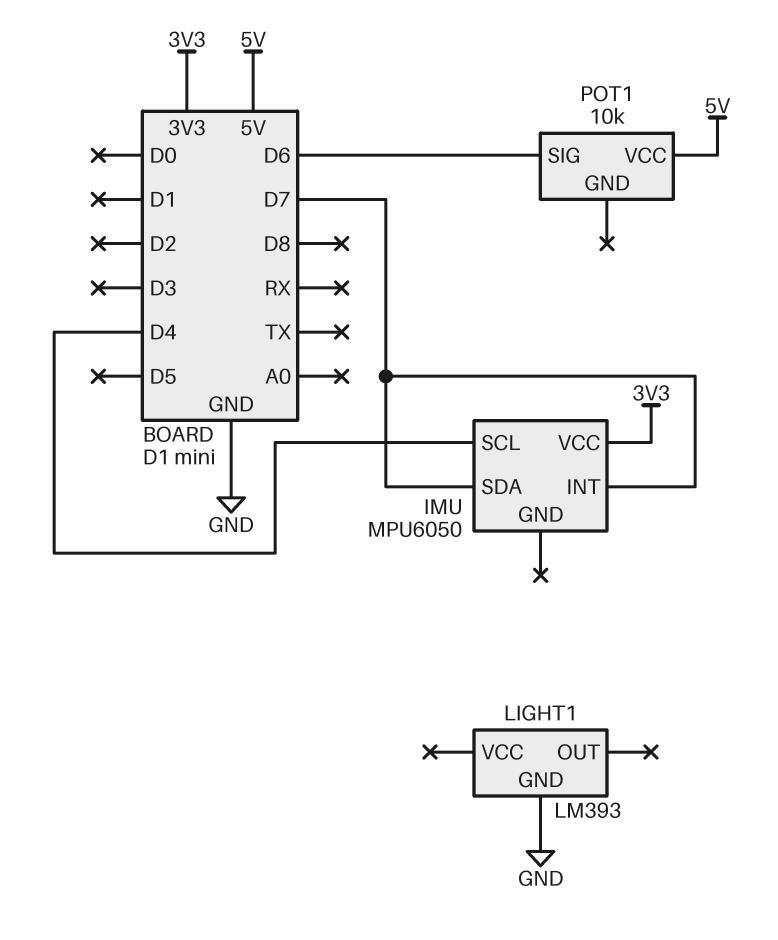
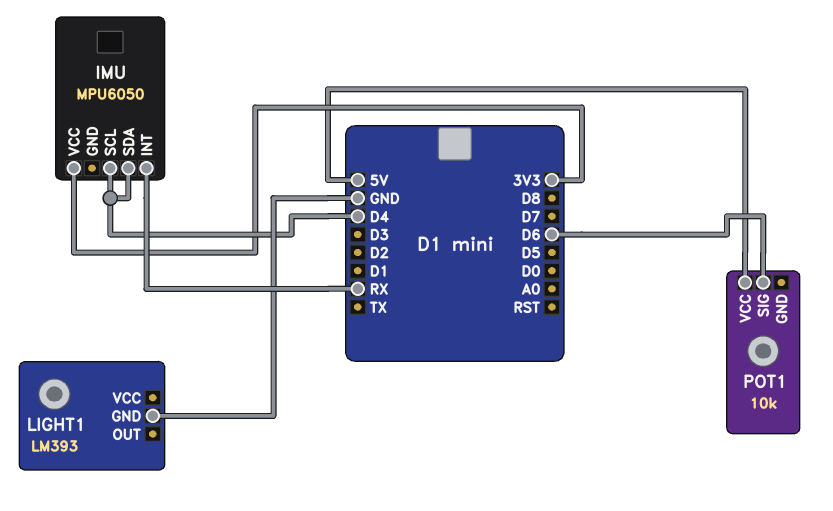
IMU pin INT: D7 -> RX
IMU pin SDA: D7 -> D4

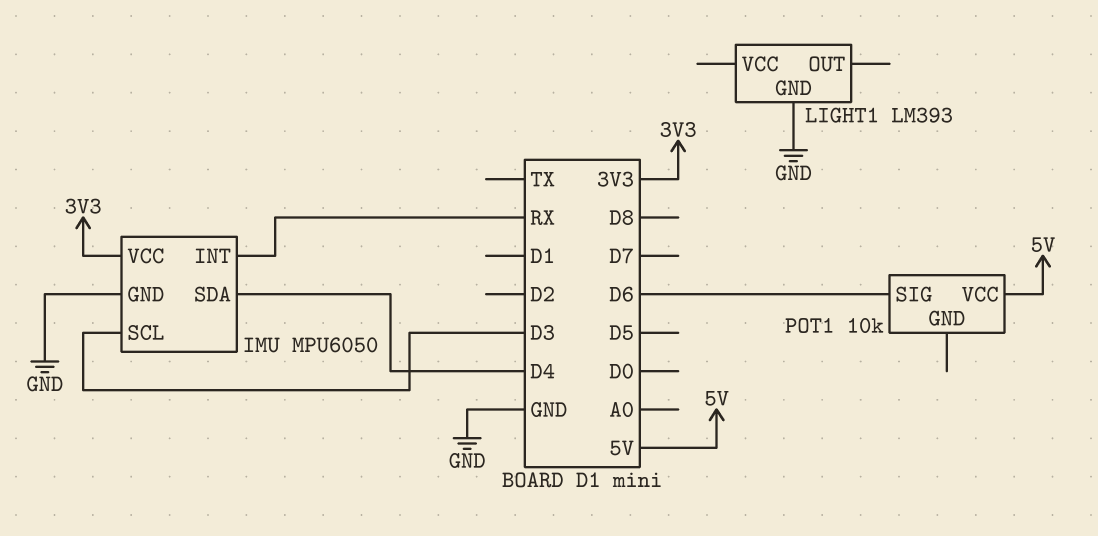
IMU pin GND: none -> GND
IMU pin SCL: D4 -> D3

